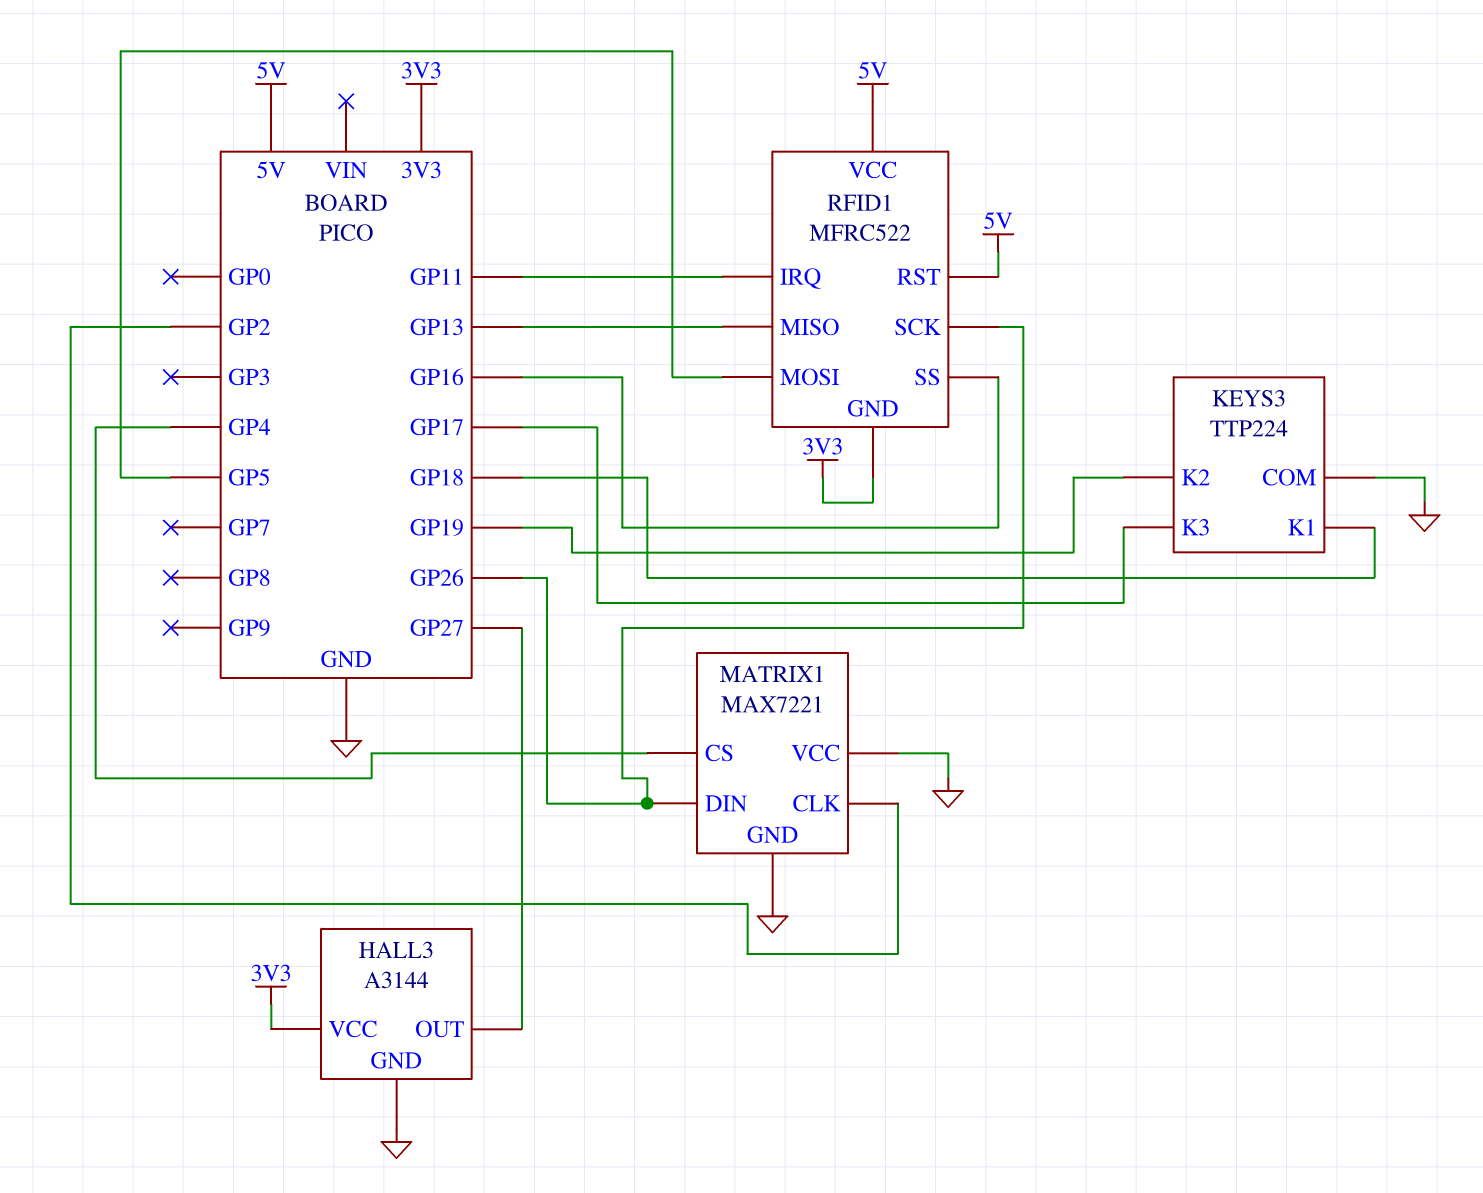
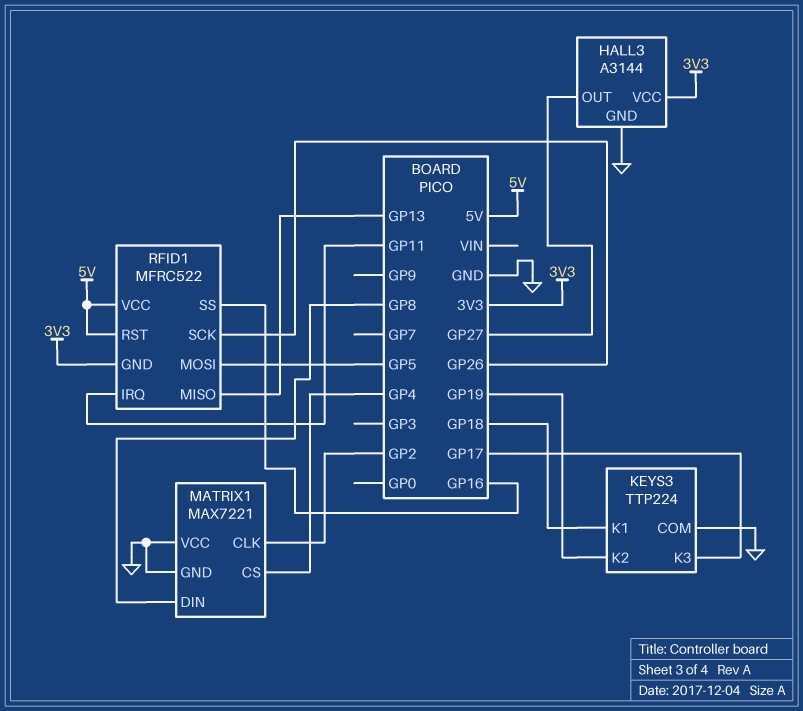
MATRIX1 pin DIN: GP26 -> GP8

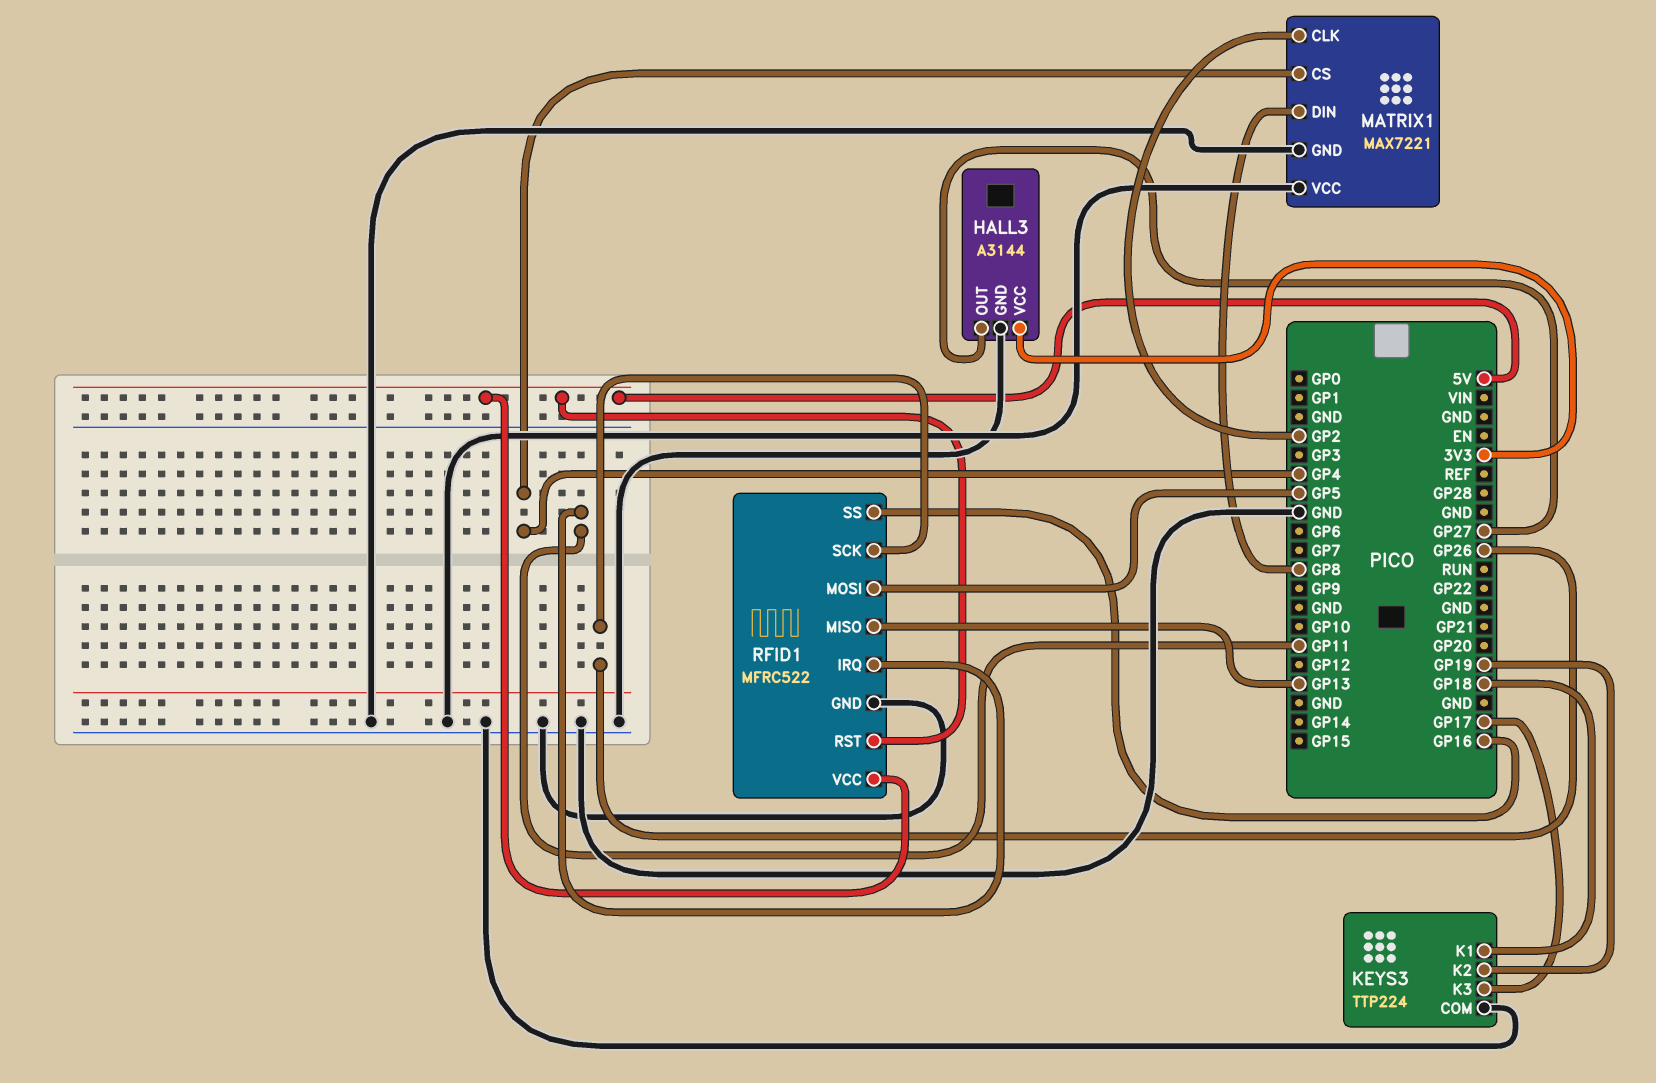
RFID1 pin GND: 3V3 -> GND

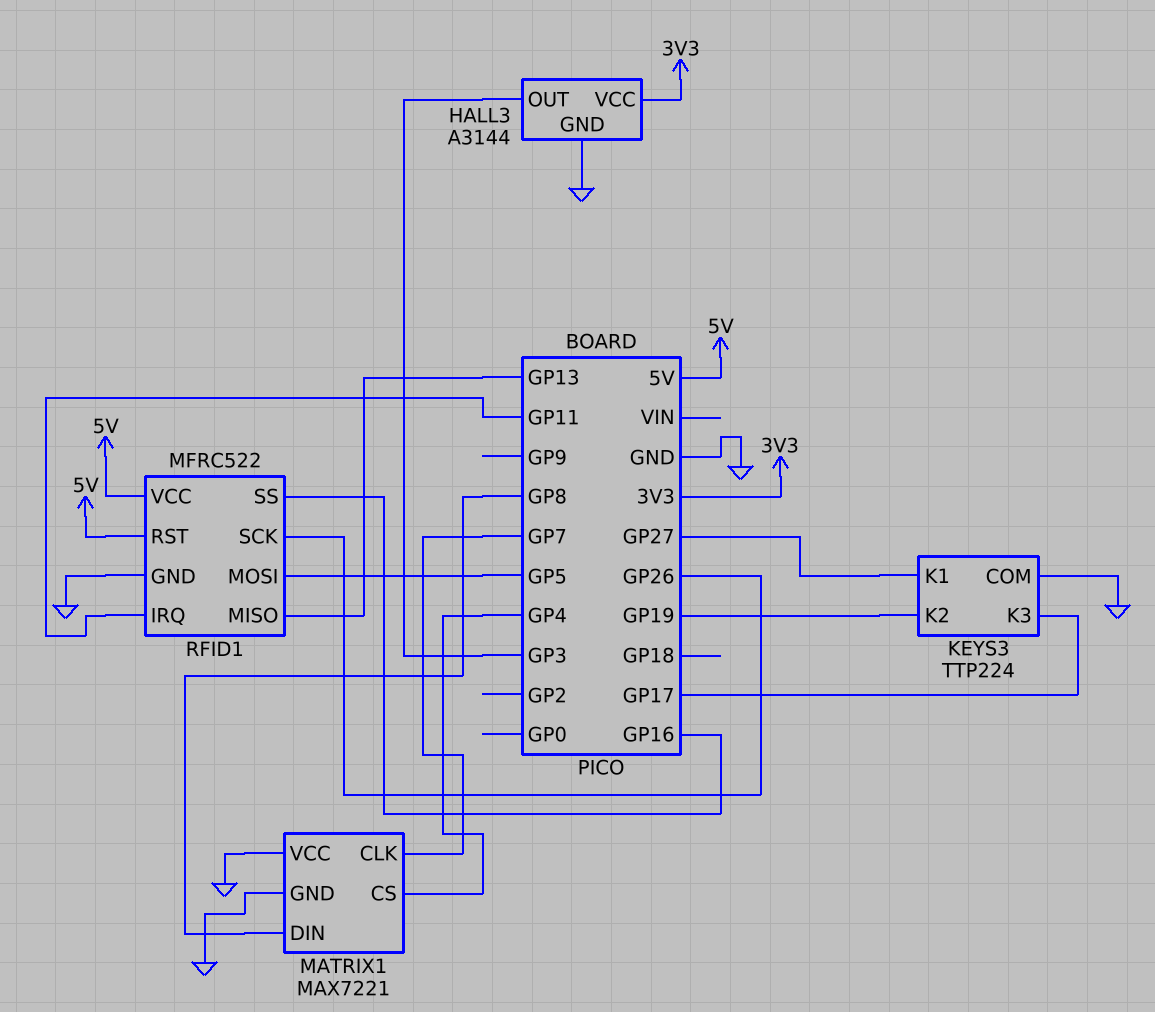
HALL3 pin OUT: GP27 -> GP3
KEYS3 pin K1: GP18 -> GP27
MATRIX1 pin CLK: GP2 -> GP7

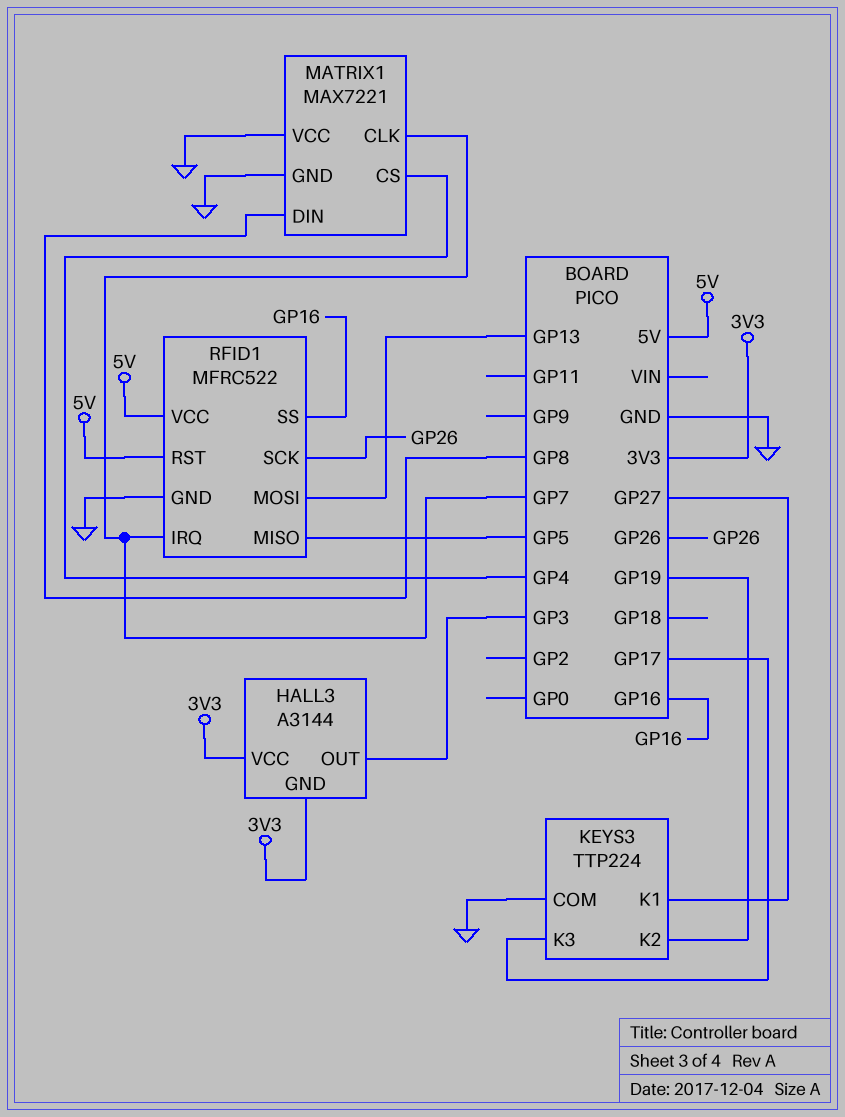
HALL3 pin GND: GND -> 3V3
RFID1 pin IRQ: GP11 -> GP7
RFID1 pin MISO: GP13 -> GP5
RFID1 pin MOSI: GP5 -> GP13

